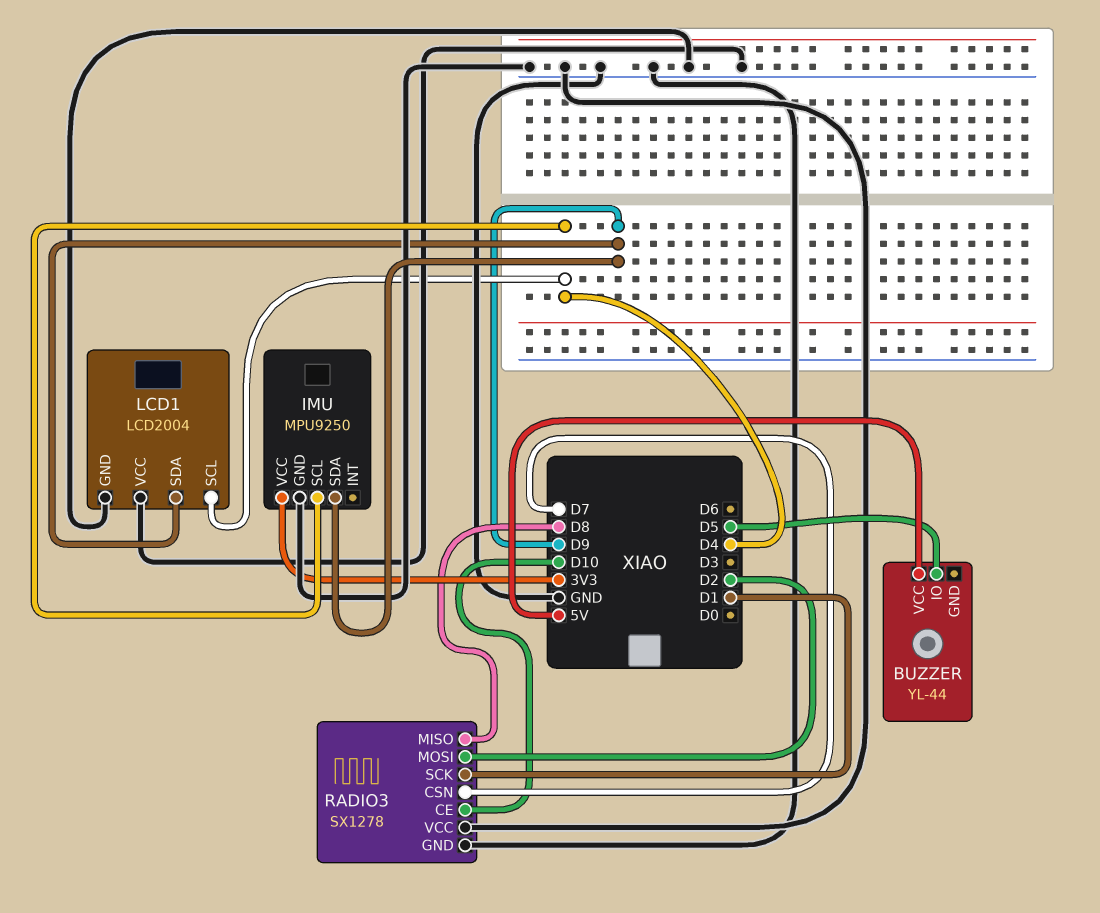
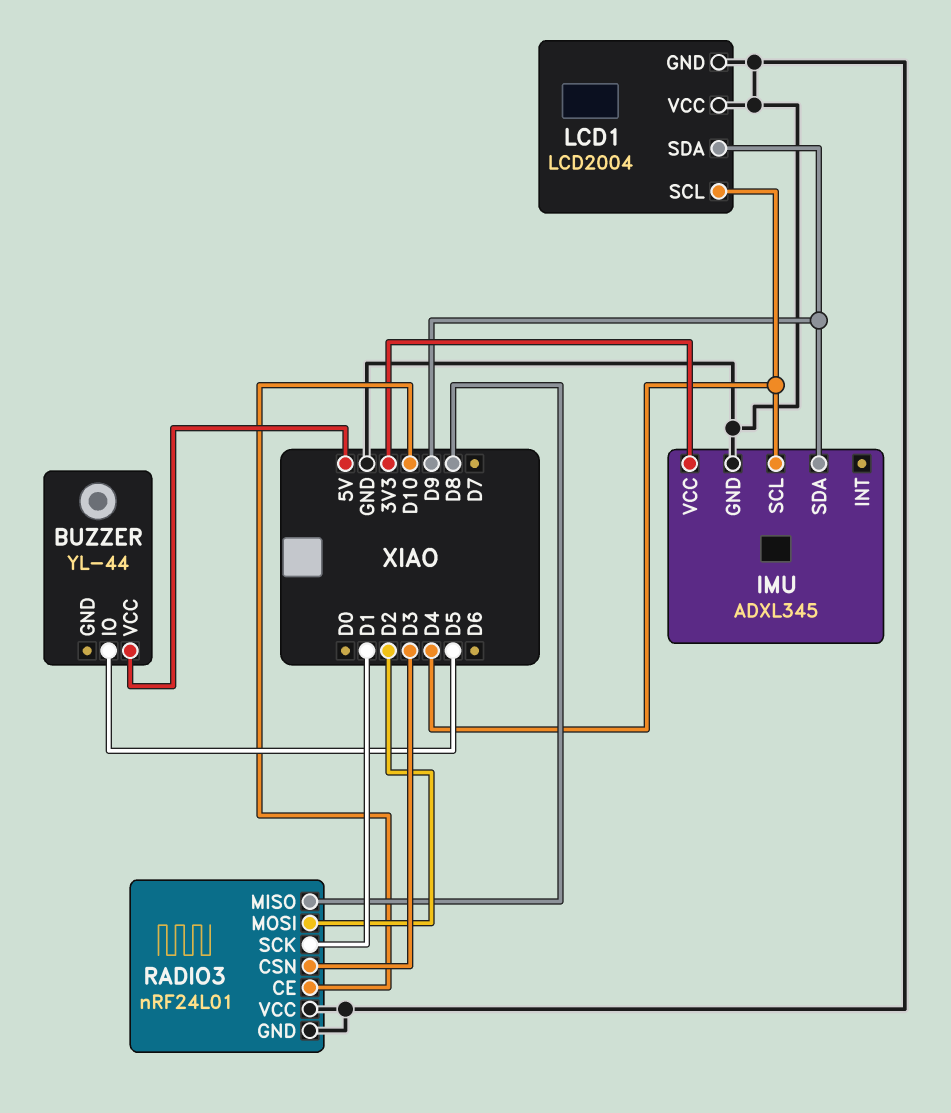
IMU: MPU9250 -> ADXL345
RADIO3: SX1278 -> nRF24L01
RADIO3 pin CSN: D7 -> D3

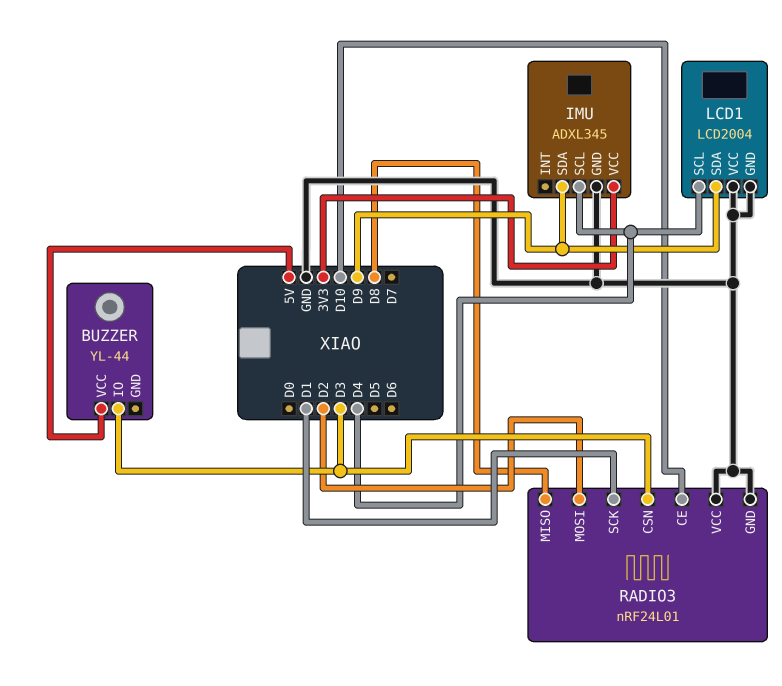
BUZZER pin IO: D5 -> D3

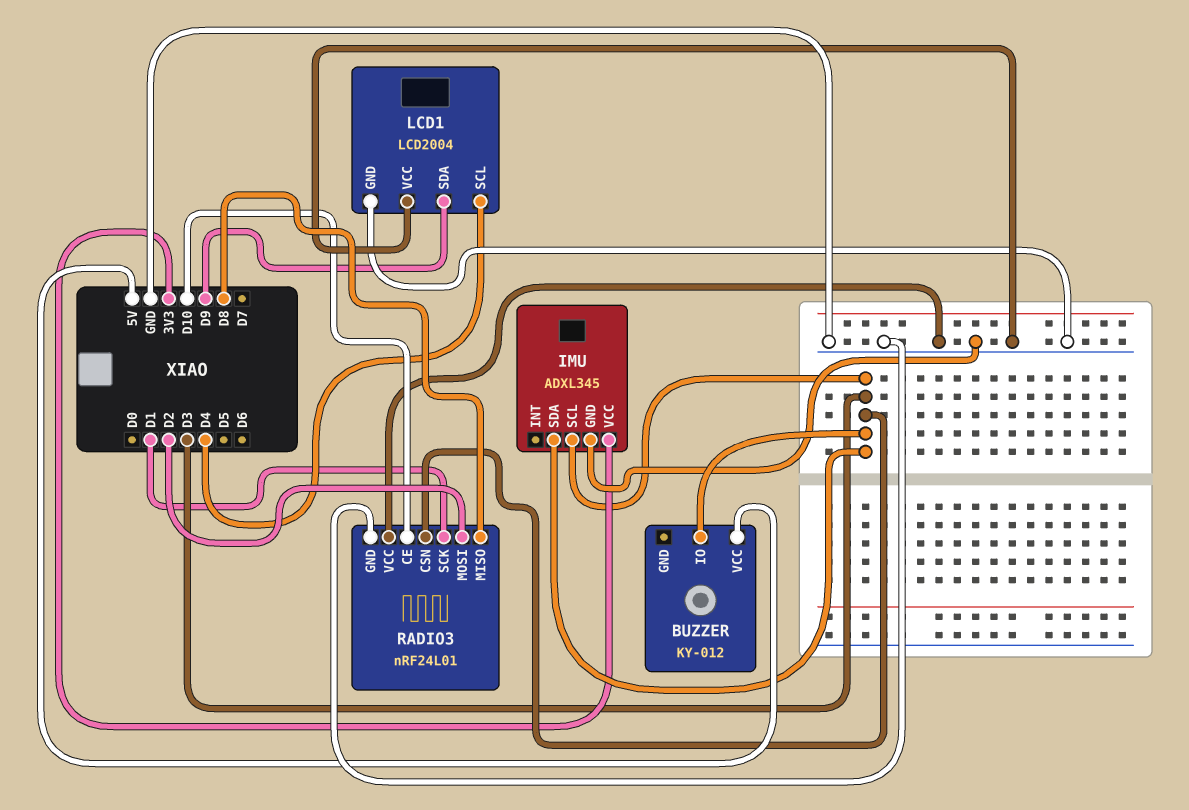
BUZZER: YL-44 -> KY-012
IMU pin SCL: D4 -> D3
IMU pin SDA: D9 -> D3

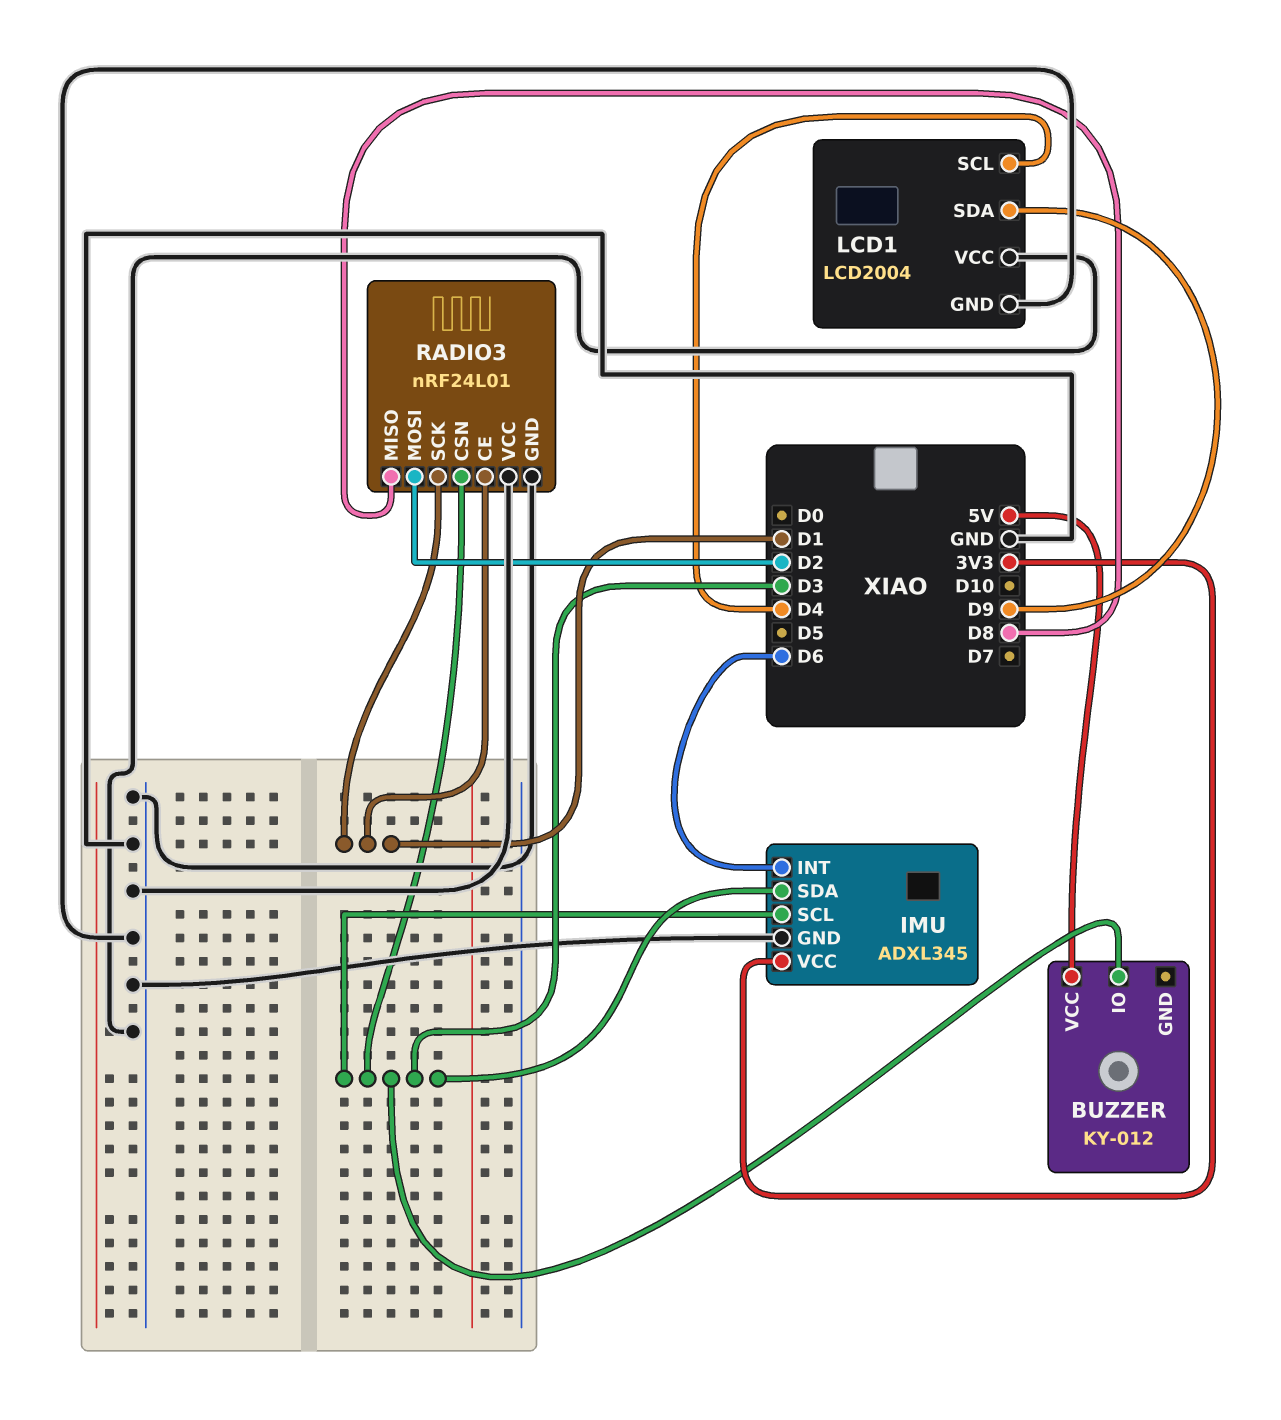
IMU pin INT: none -> D6
RADIO3 pin CE: D10 -> D1

